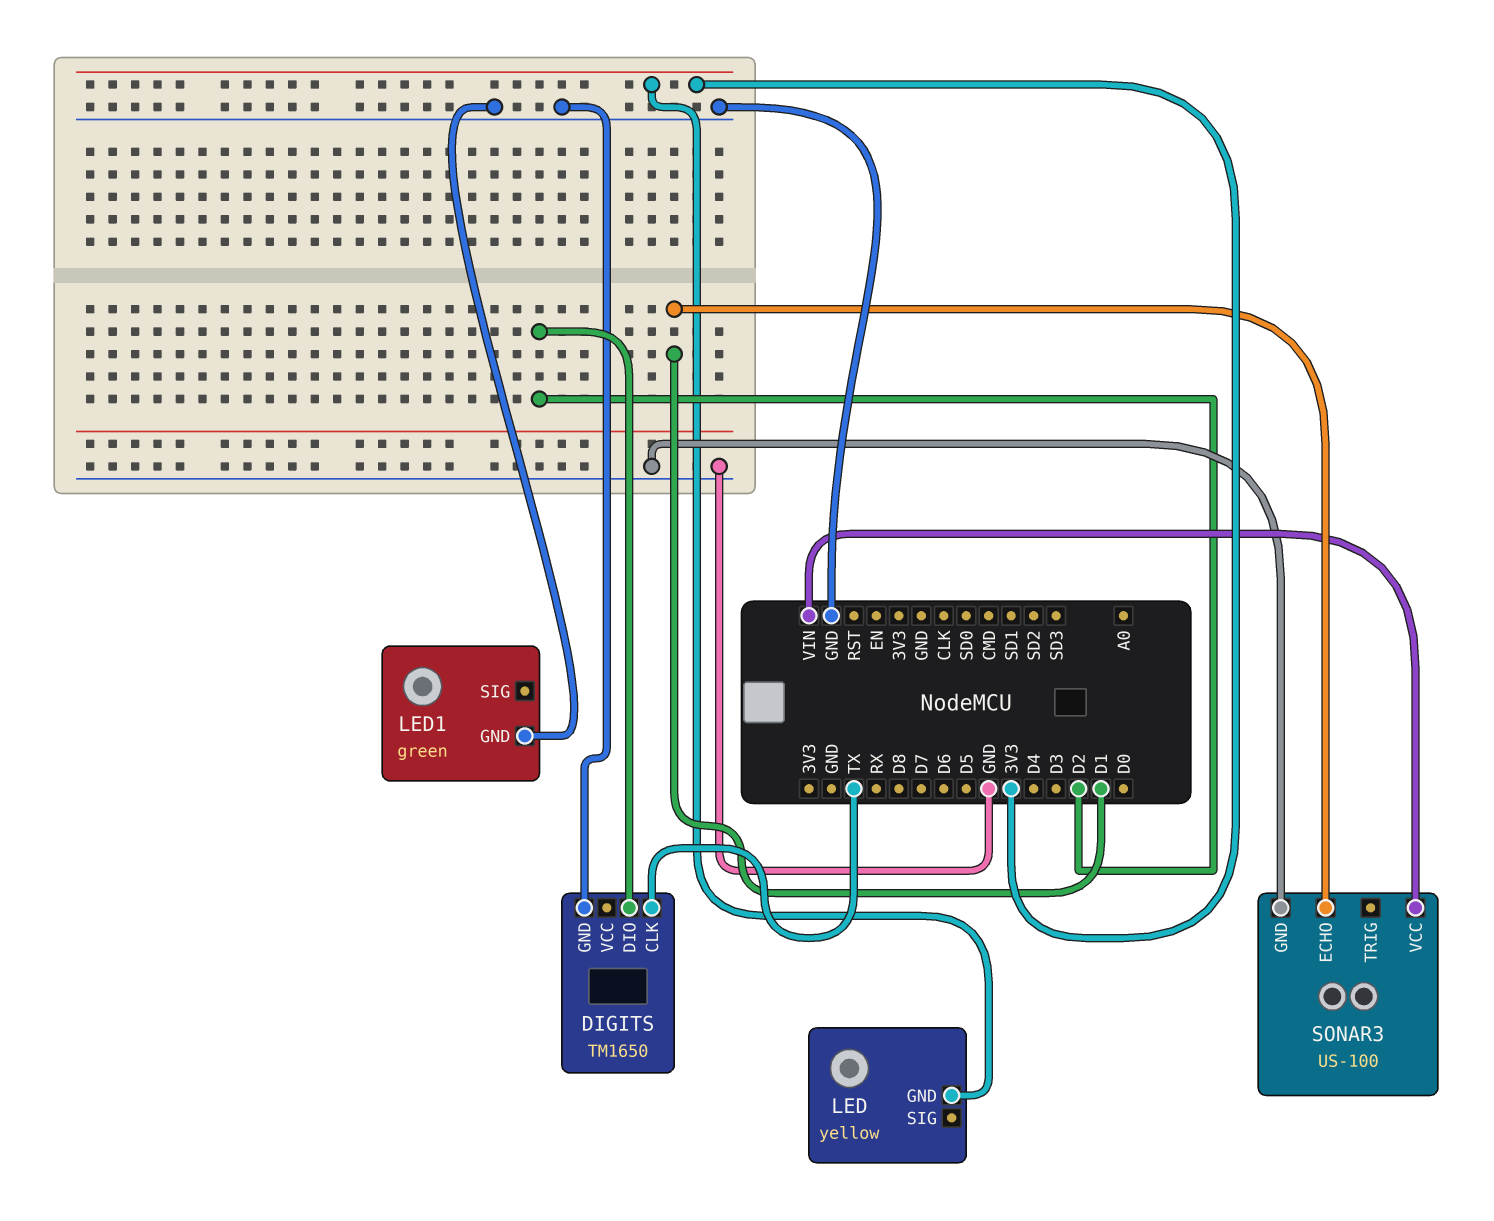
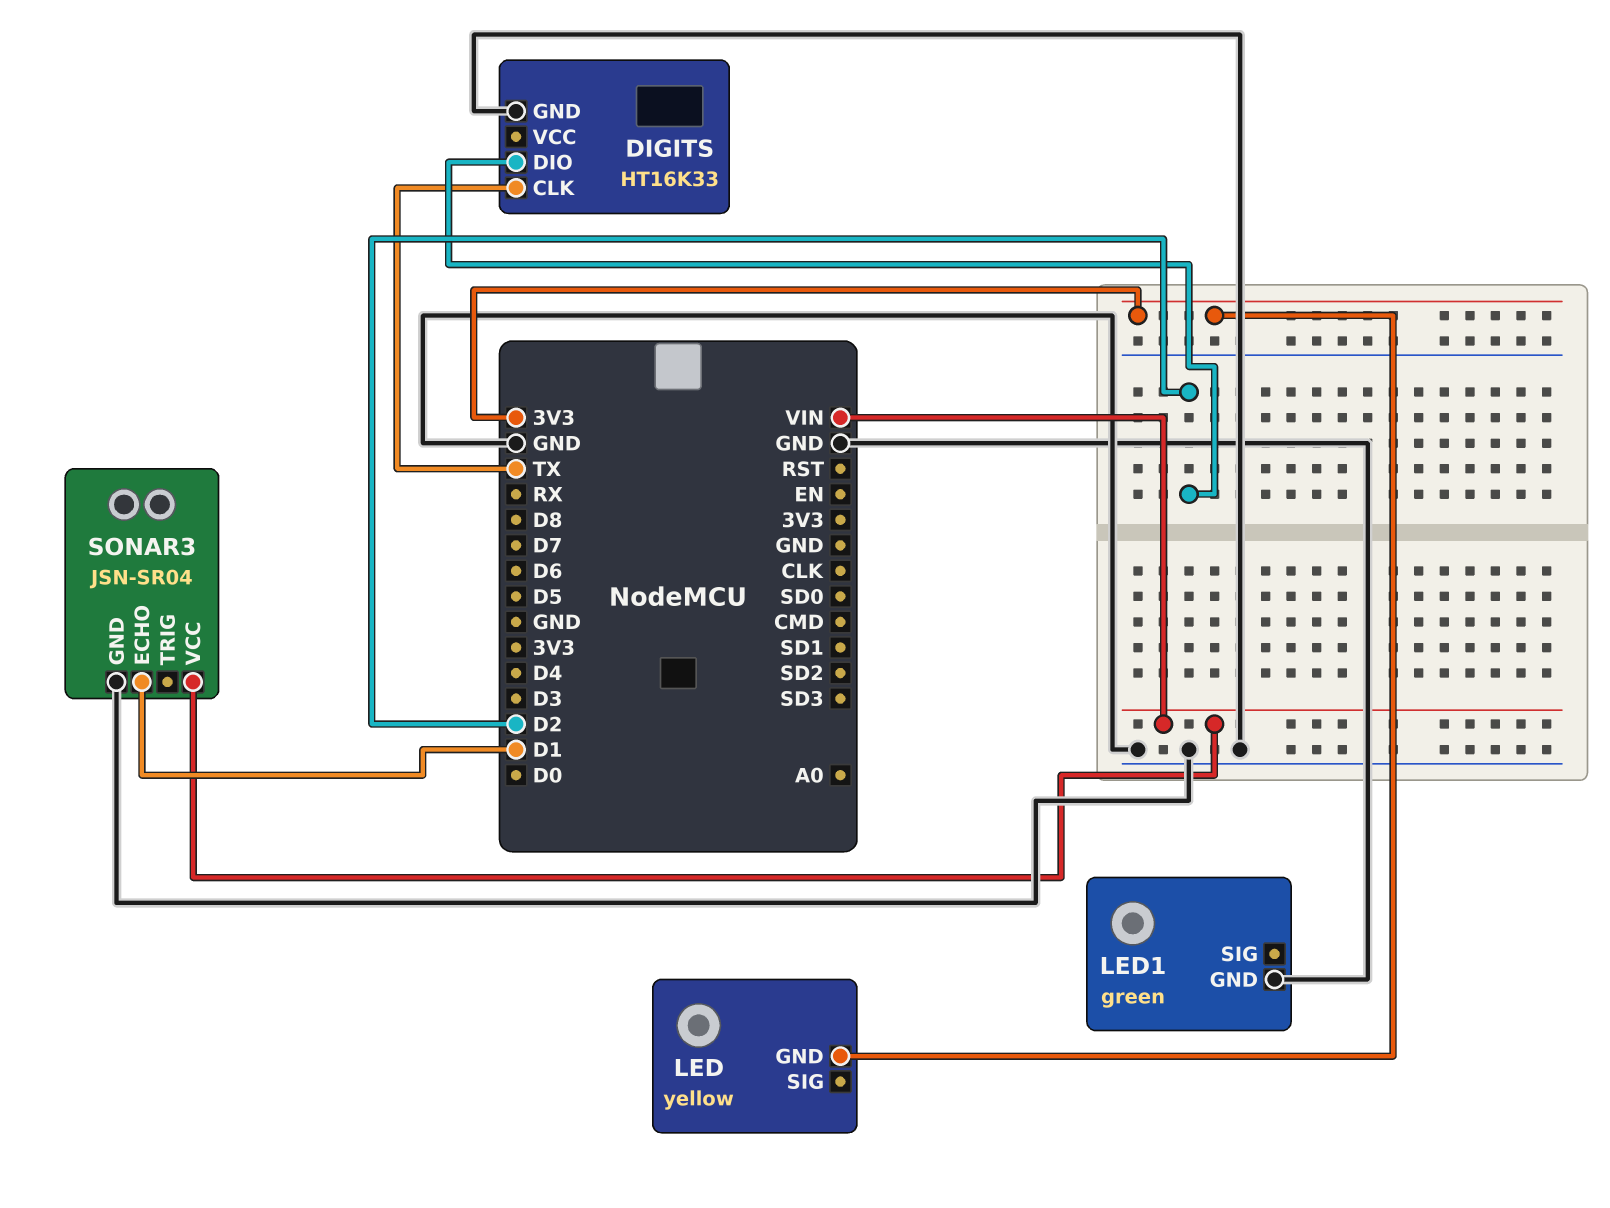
DIGITS: TM1650 -> HT16K33
SONAR3: US-100 -> JSN-SR04

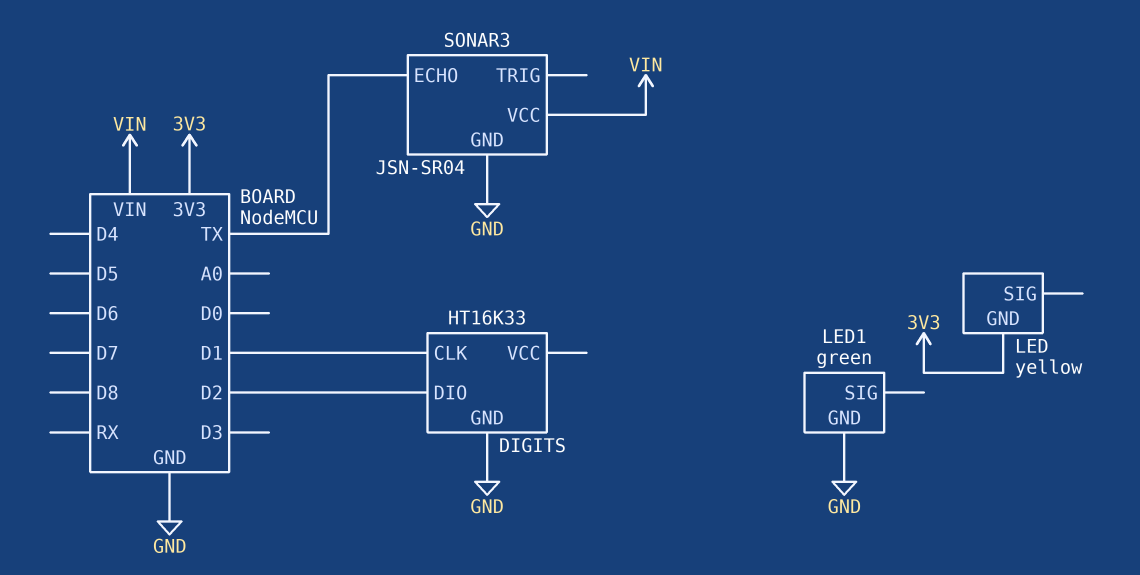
DIGITS pin CLK: TX -> D1
SONAR3 pin ECHO: D1 -> TX

